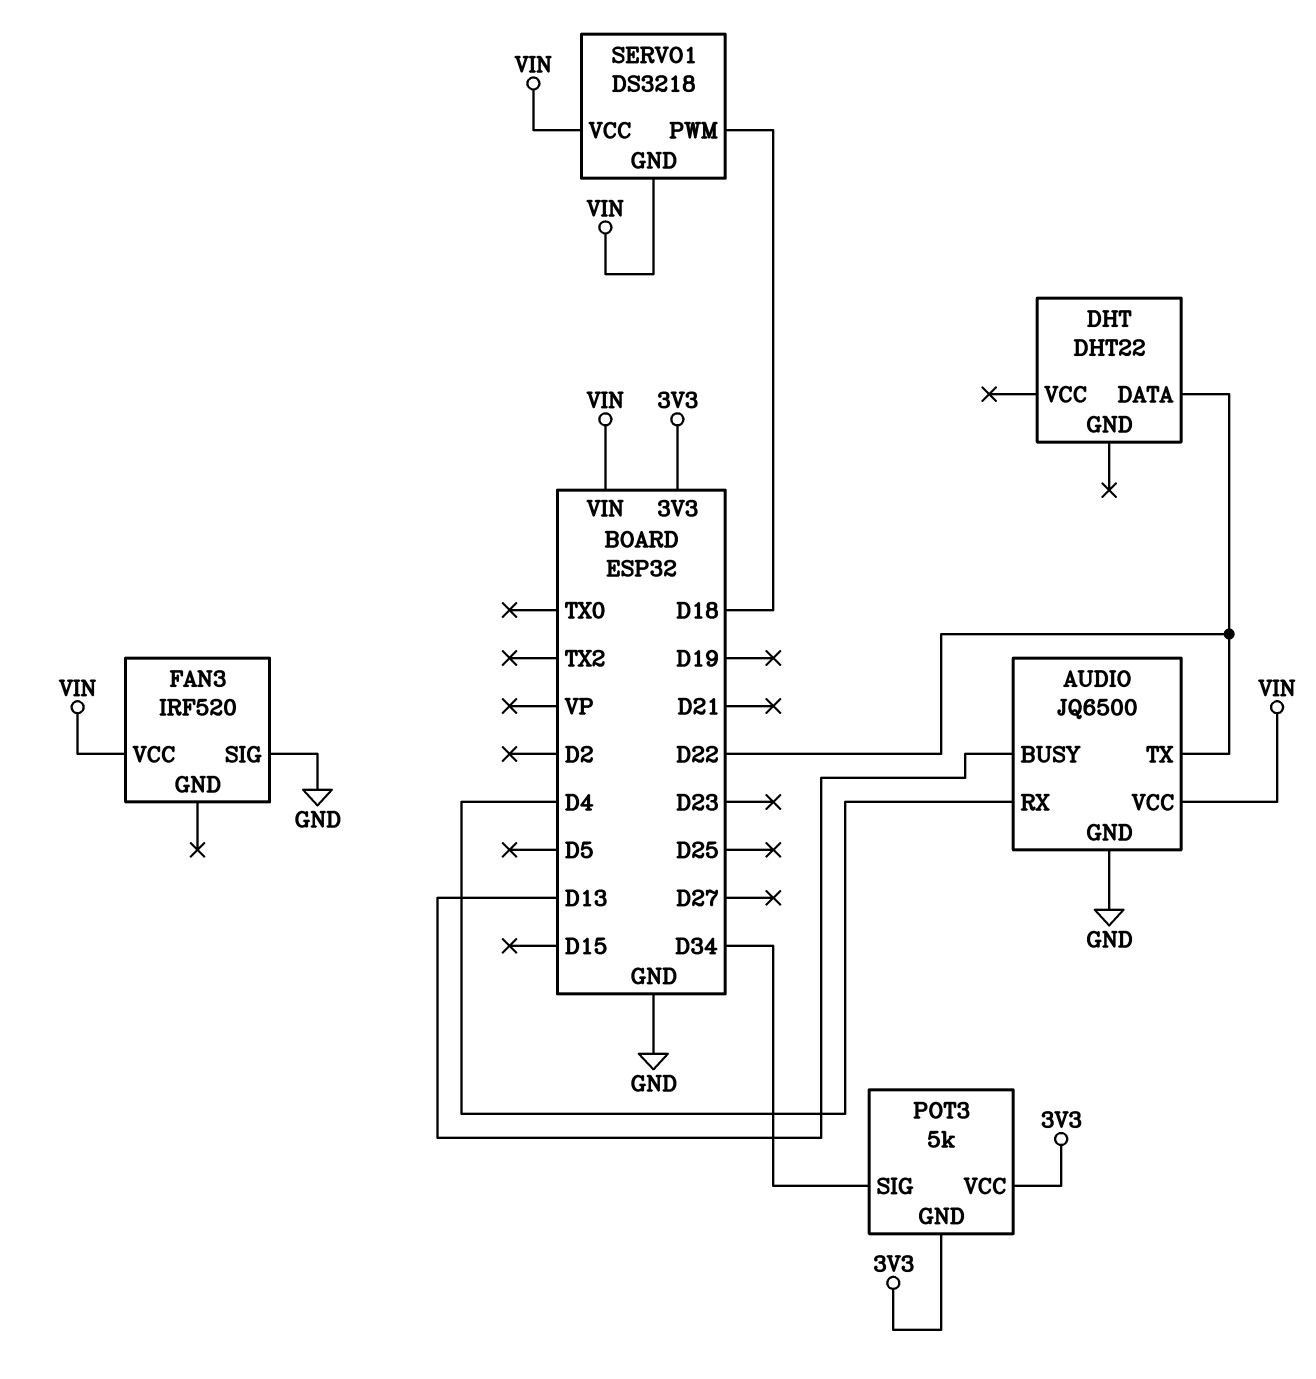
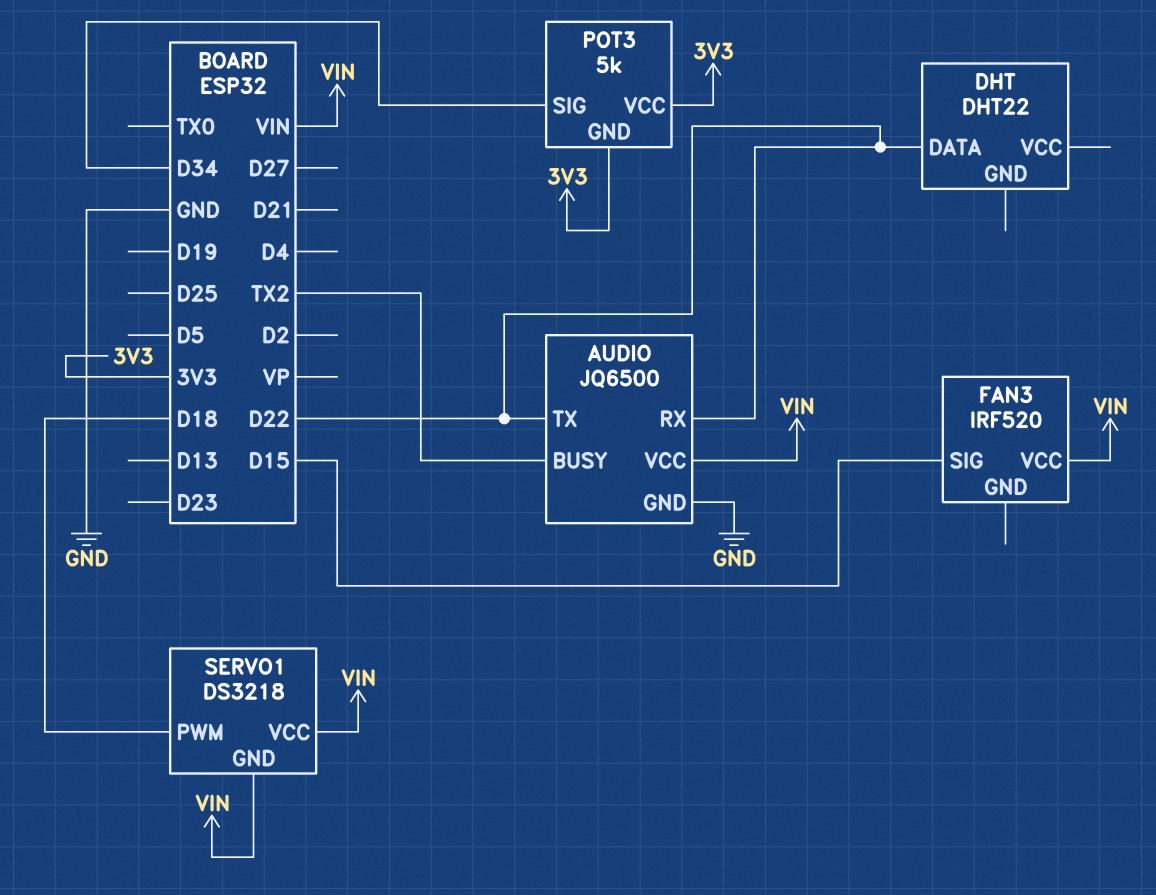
AUDIO pin BUSY: D13 -> TX2
AUDIO pin RX: D4 -> D22
FAN3 pin SIG: GND -> D15

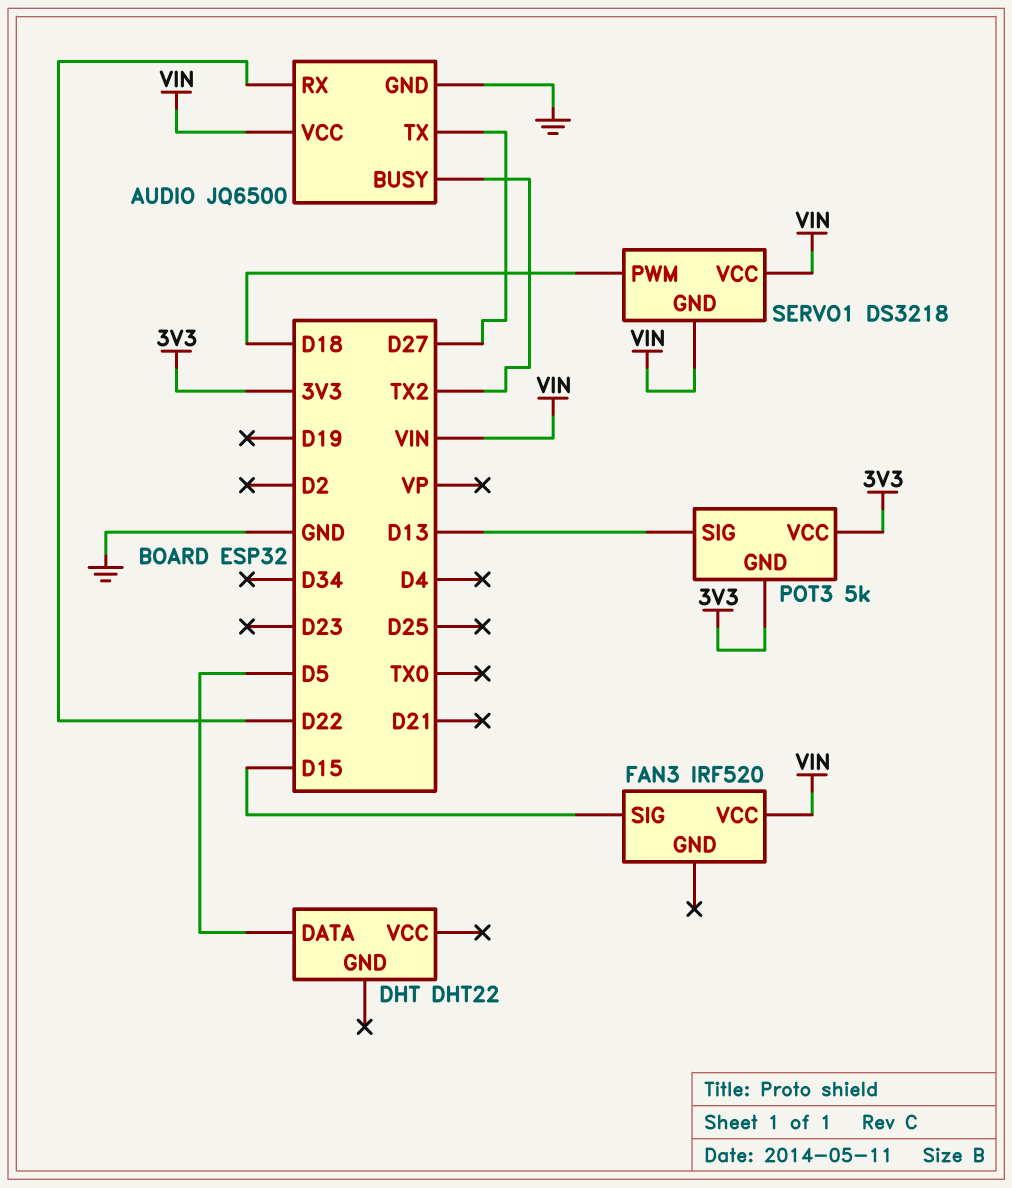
AUDIO pin TX: D22 -> D27
DHT pin DATA: D22 -> D5
POT3 pin SIG: D34 -> D13

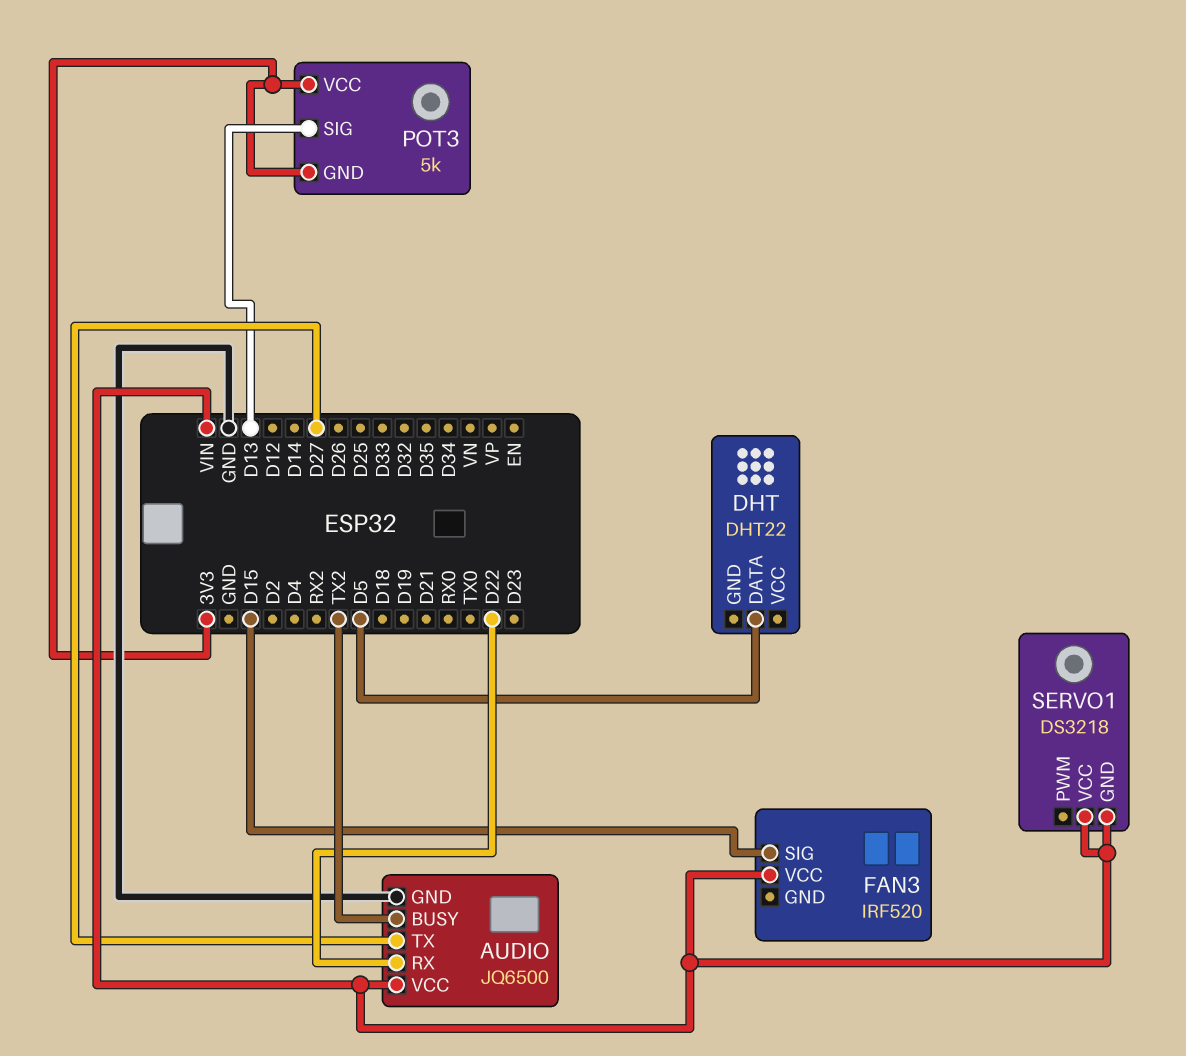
SERVO1 pin PWM: D18 -> none

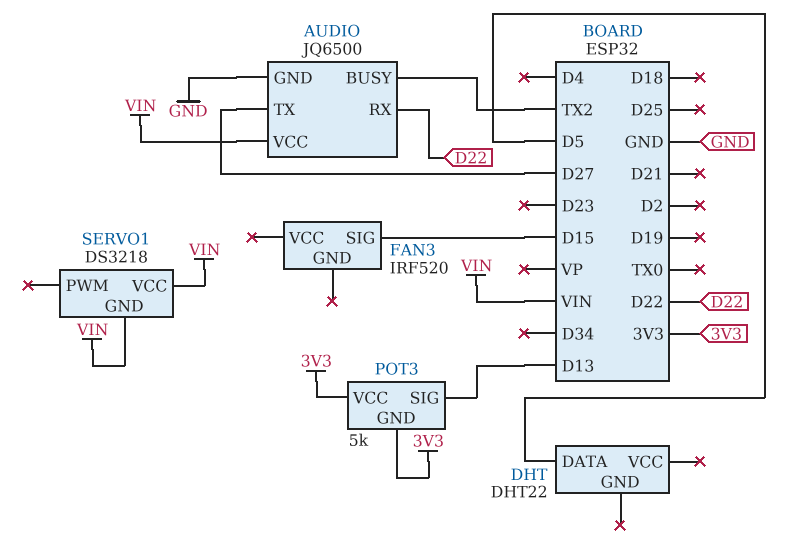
FAN3 pin VCC: VIN -> none

